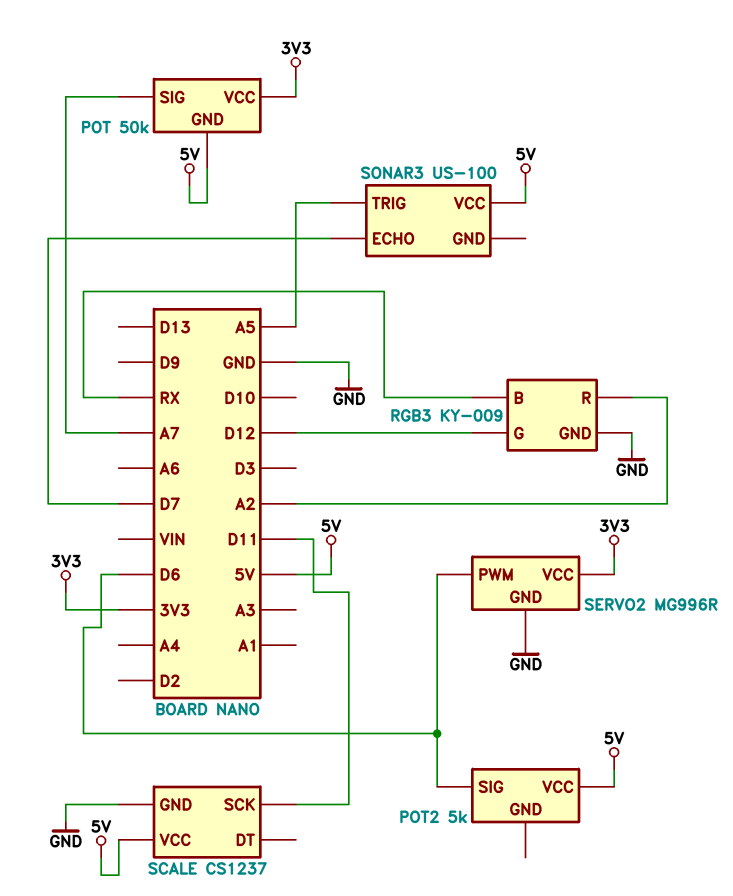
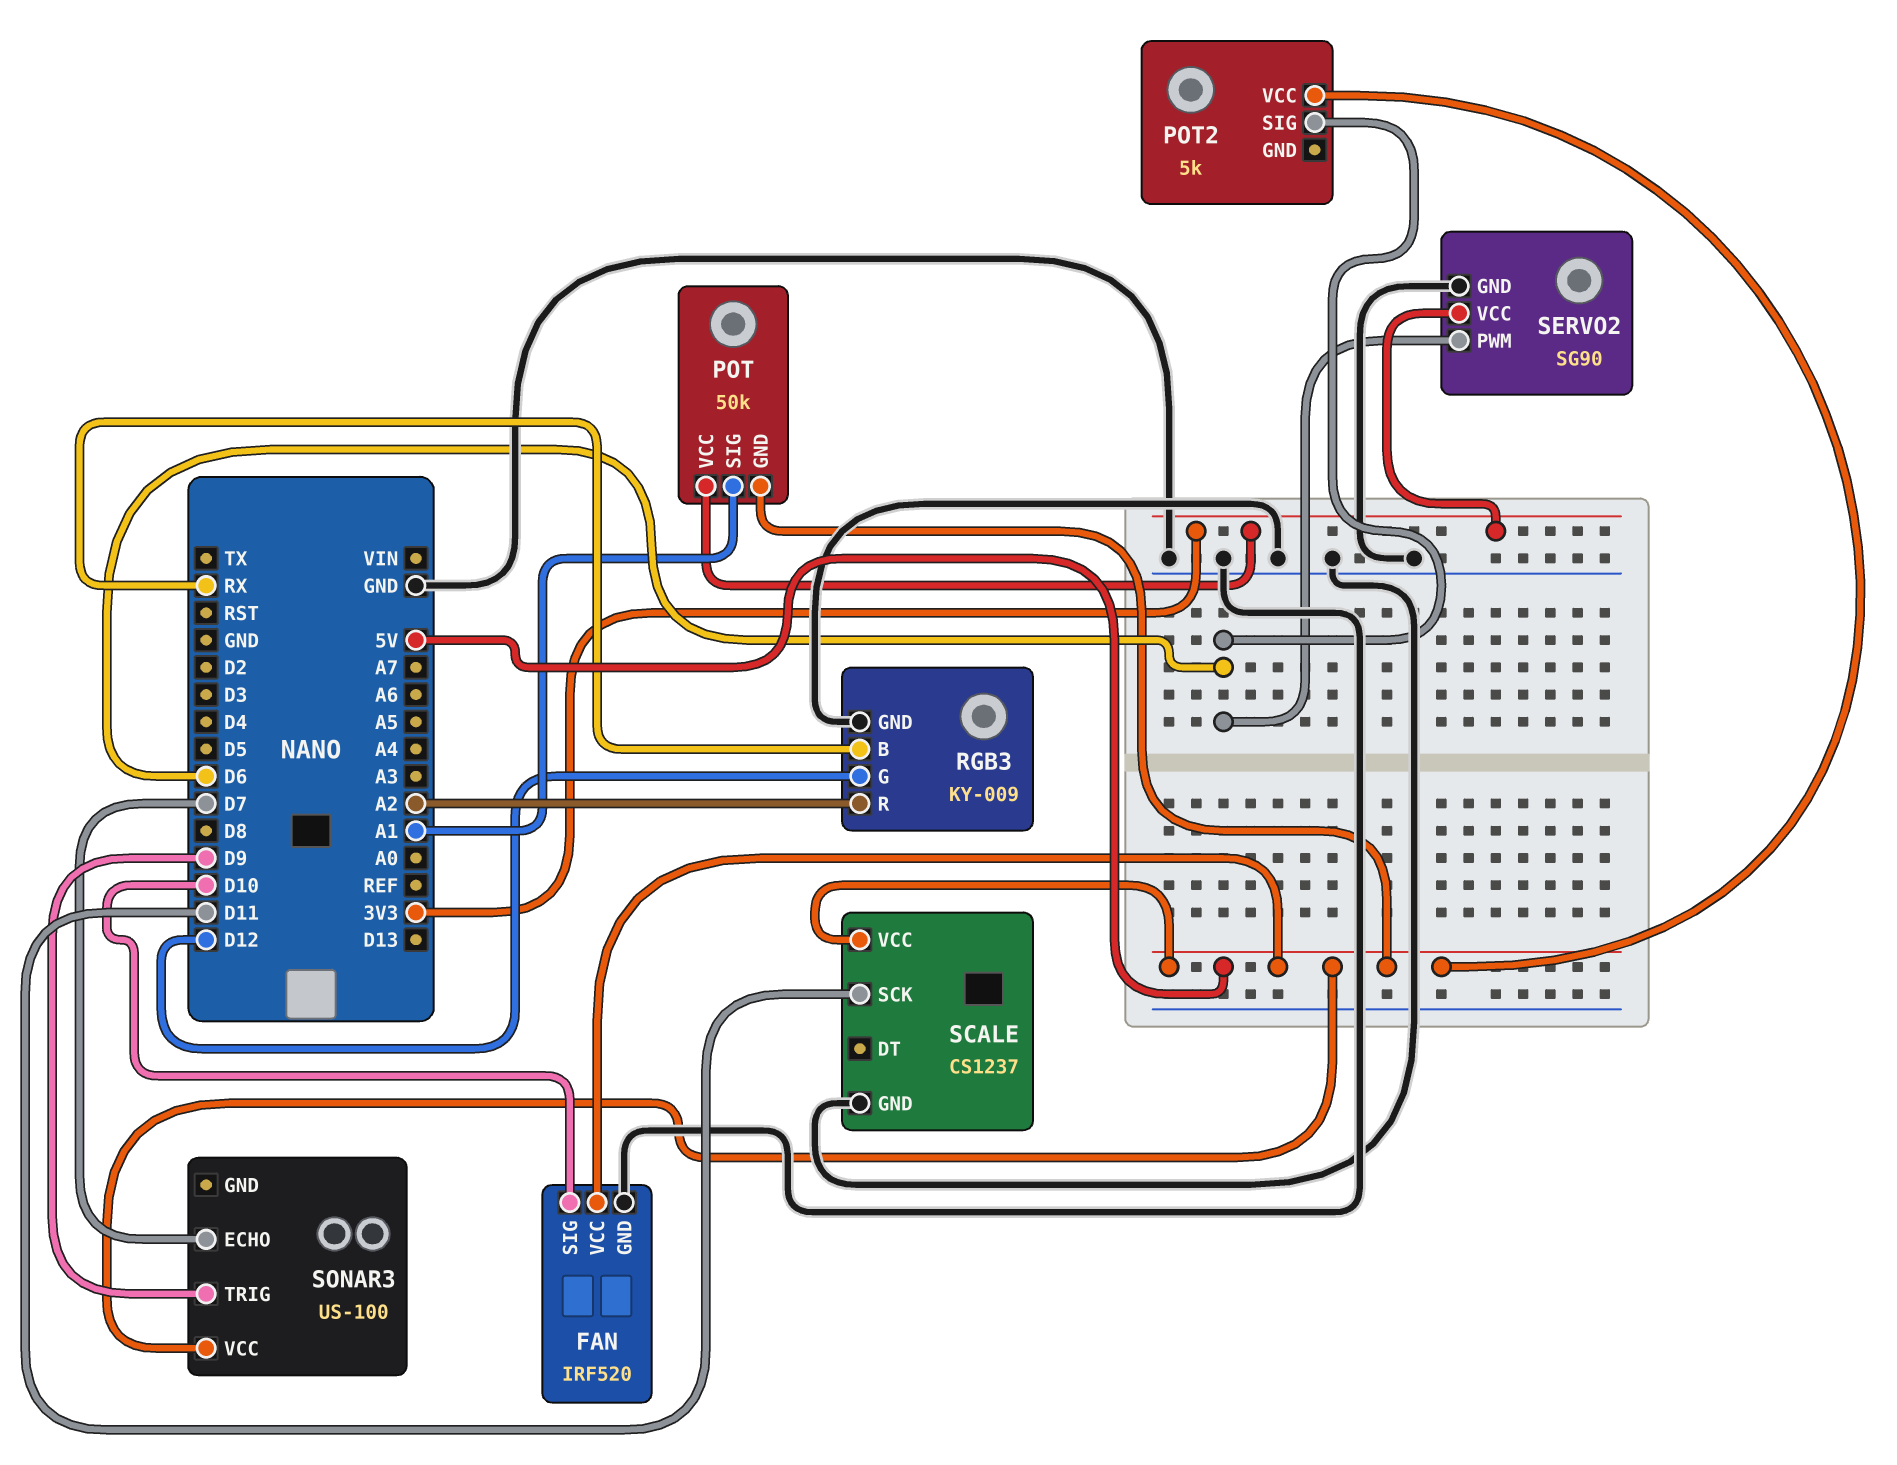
FAN: none -> IRF520
FAN pin GND: none -> GND
FAN pin SIG: none -> D10
FAN pin VCC: none -> 5V
POT pin SIG: A7 -> A1
SERVO2: MG996R -> SG90
SONAR3 pin TRIG: A5 -> D9

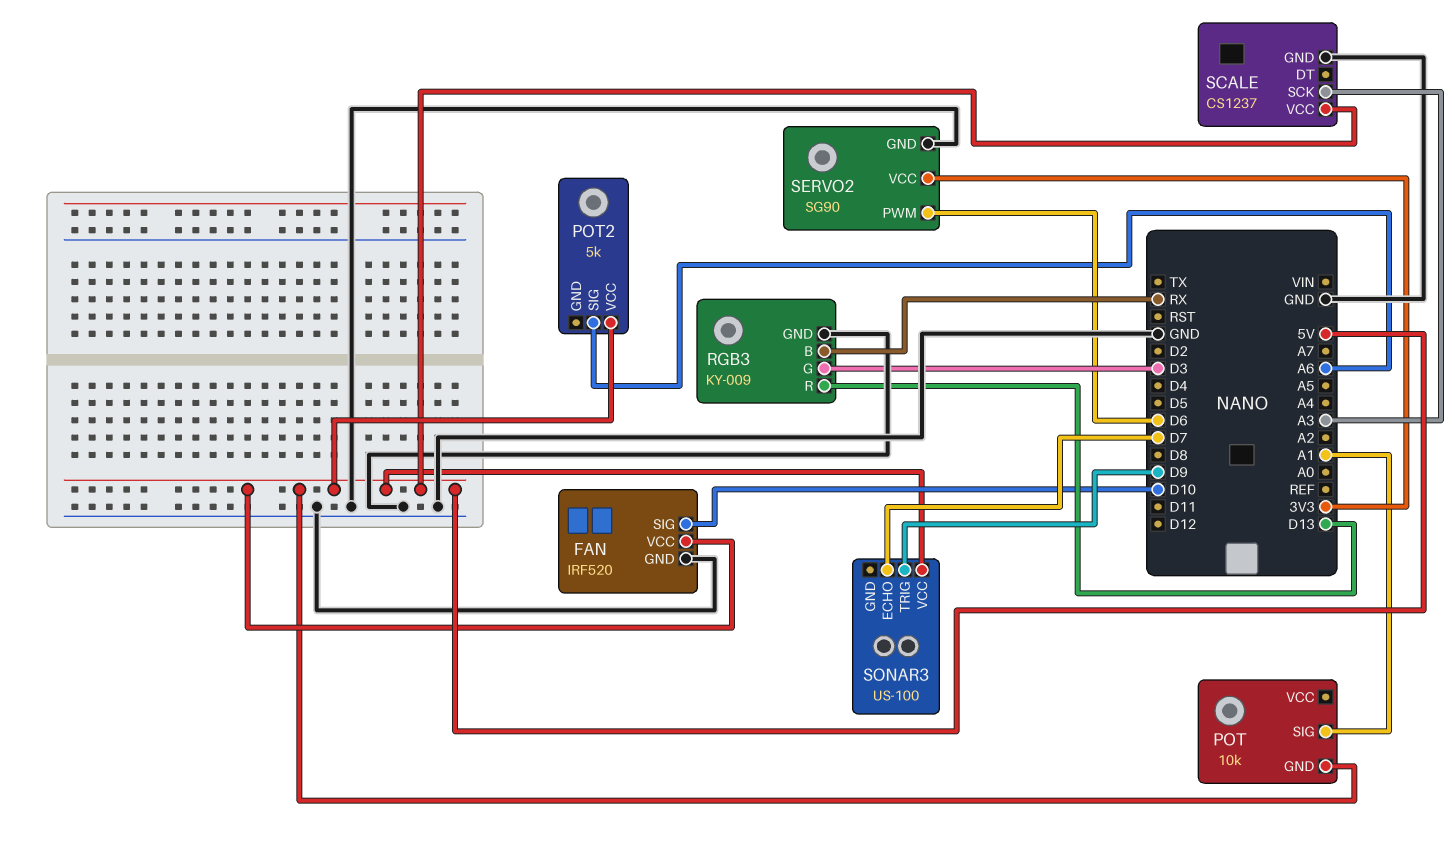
POT: 50k -> 10k
POT pin VCC: 3V3 -> none
POT2 pin SIG: D6 -> A6
RGB3 pin G: D12 -> D3
RGB3 pin R: A2 -> D13
SCALE pin SCK: D11 -> A3

